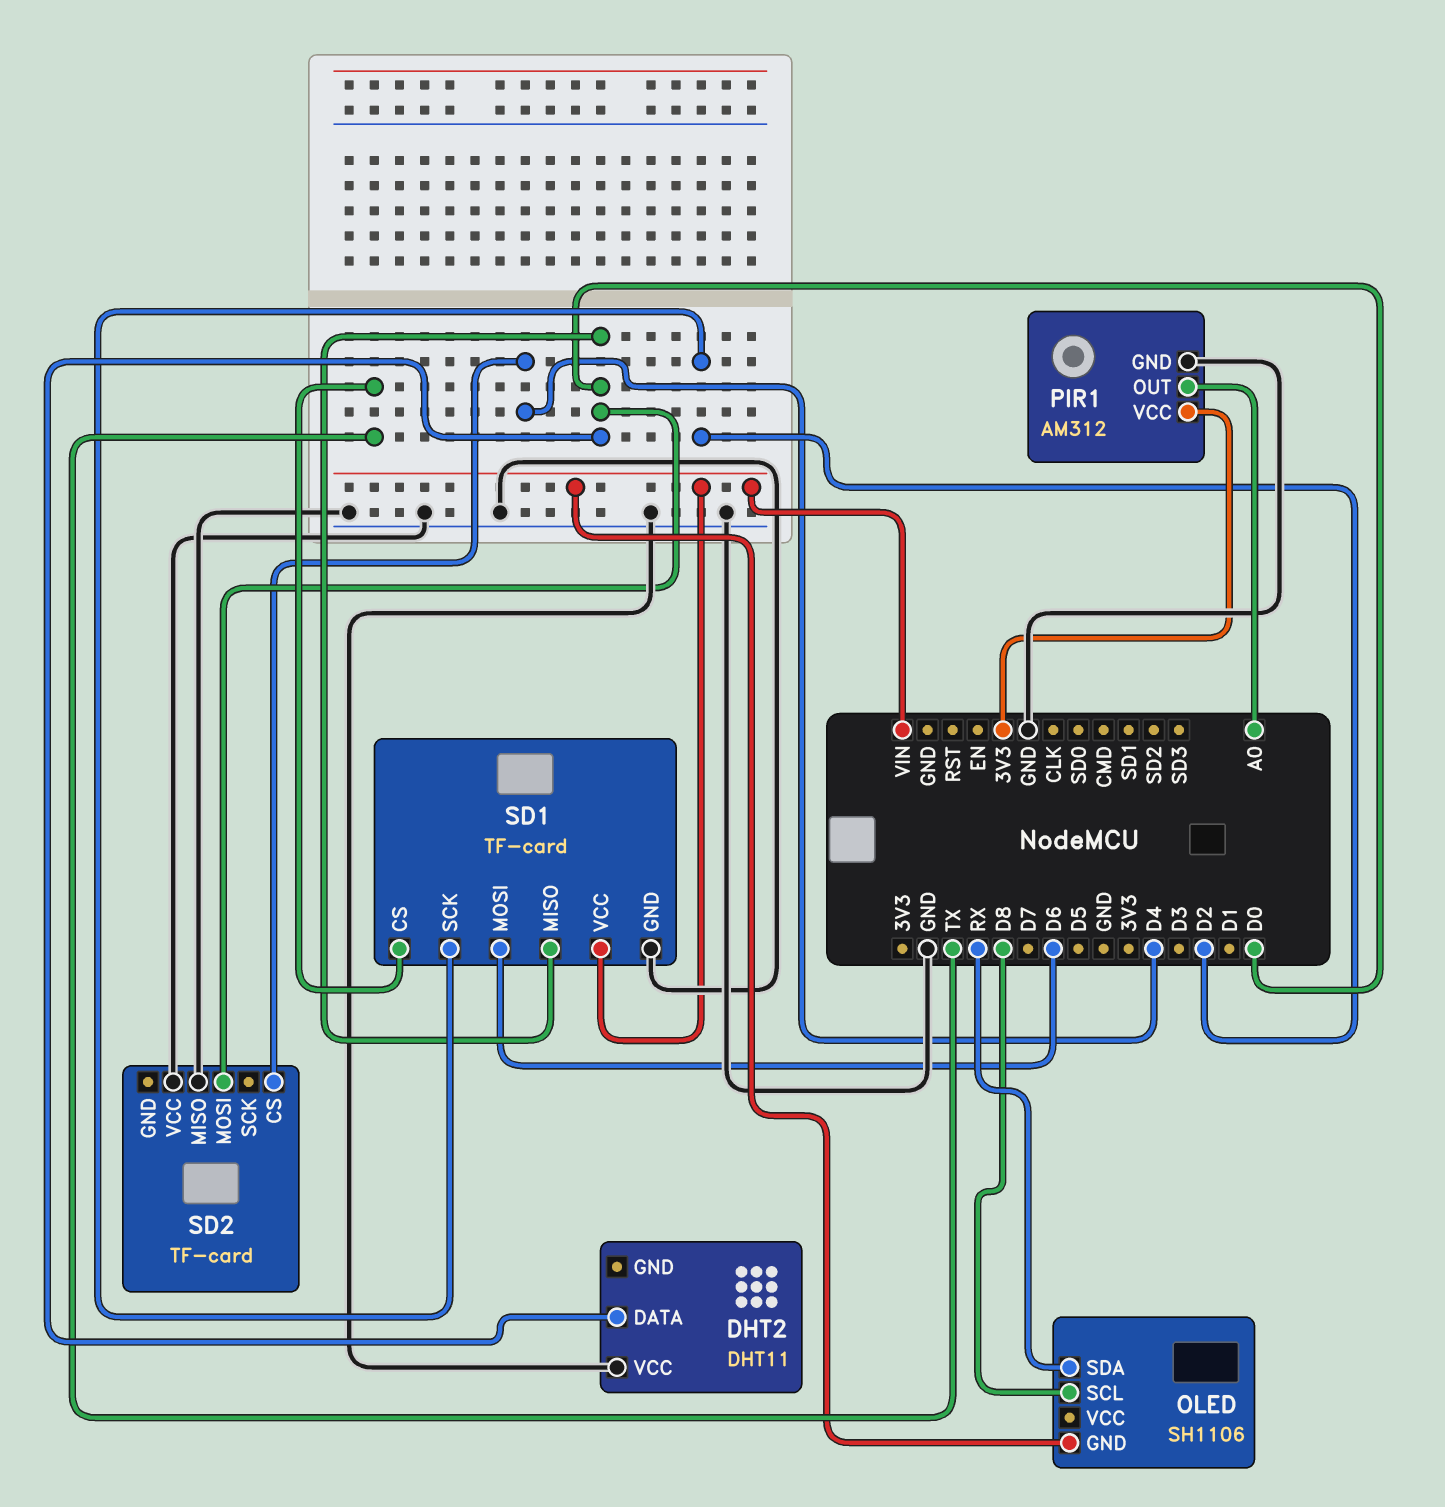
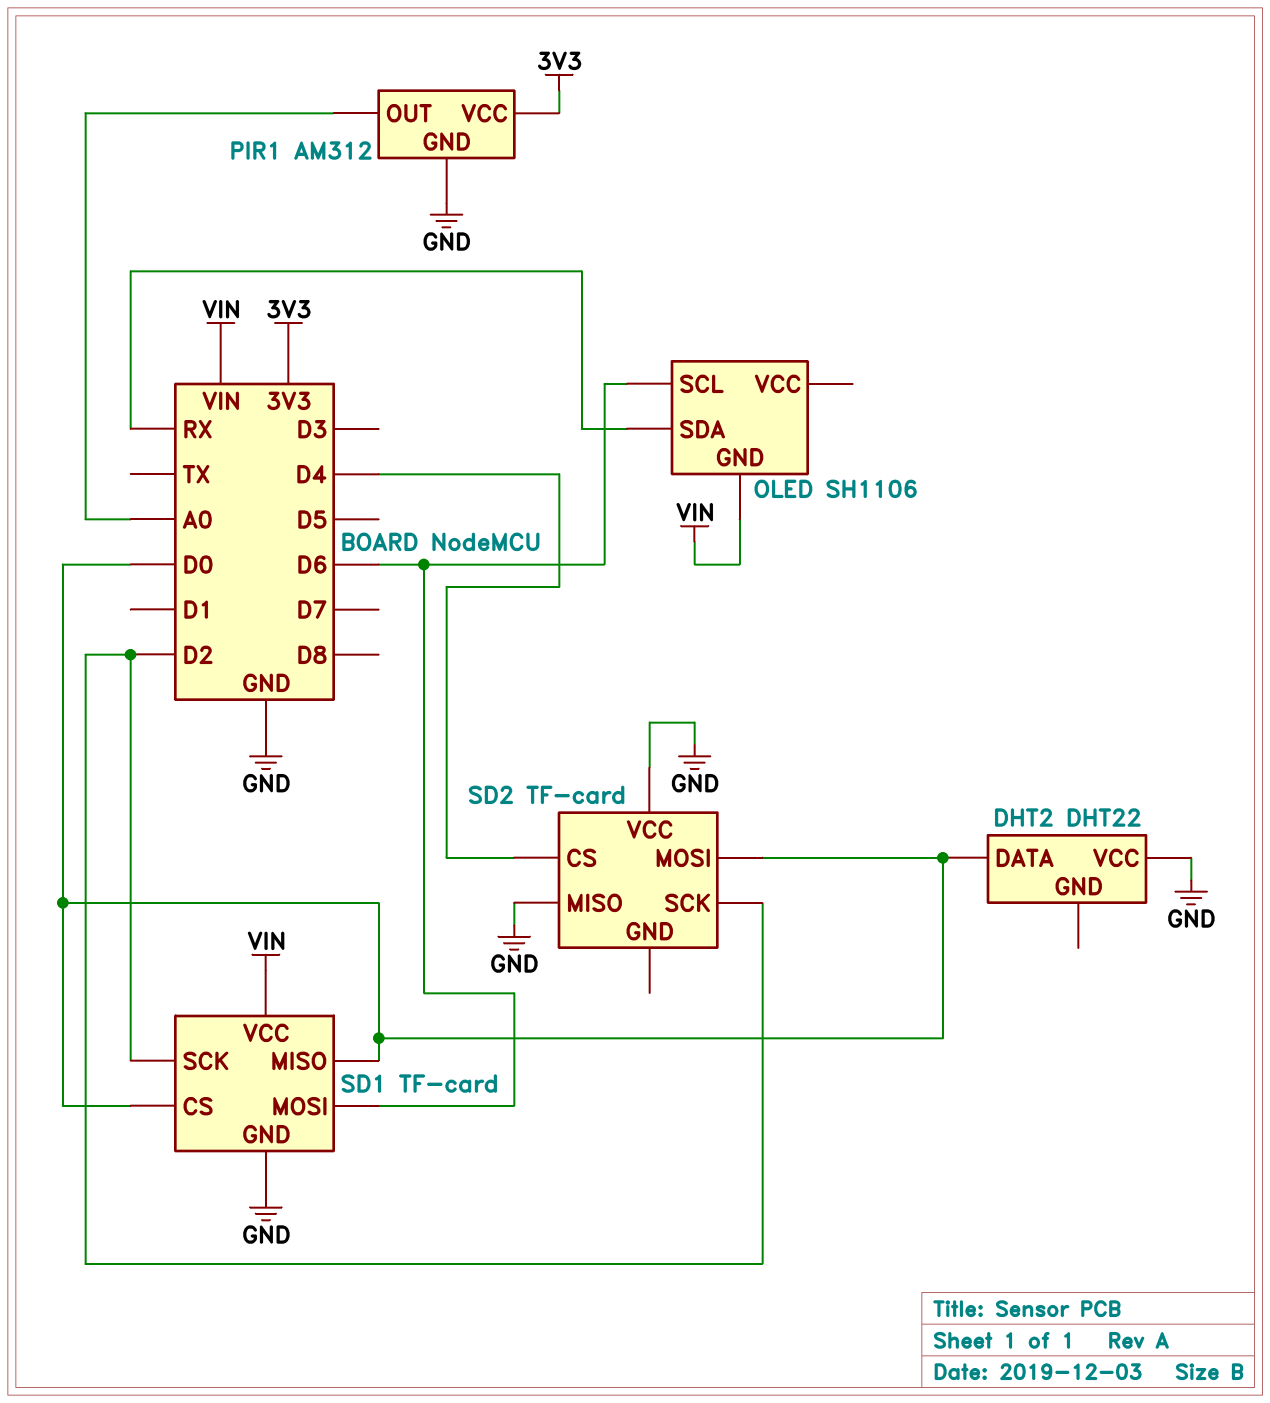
DHT2: DHT11 -> DHT22
OLED pin SCL: D8 -> D6
SD1 pin CS: TX -> D0
SD2 pin SCK: none -> D2

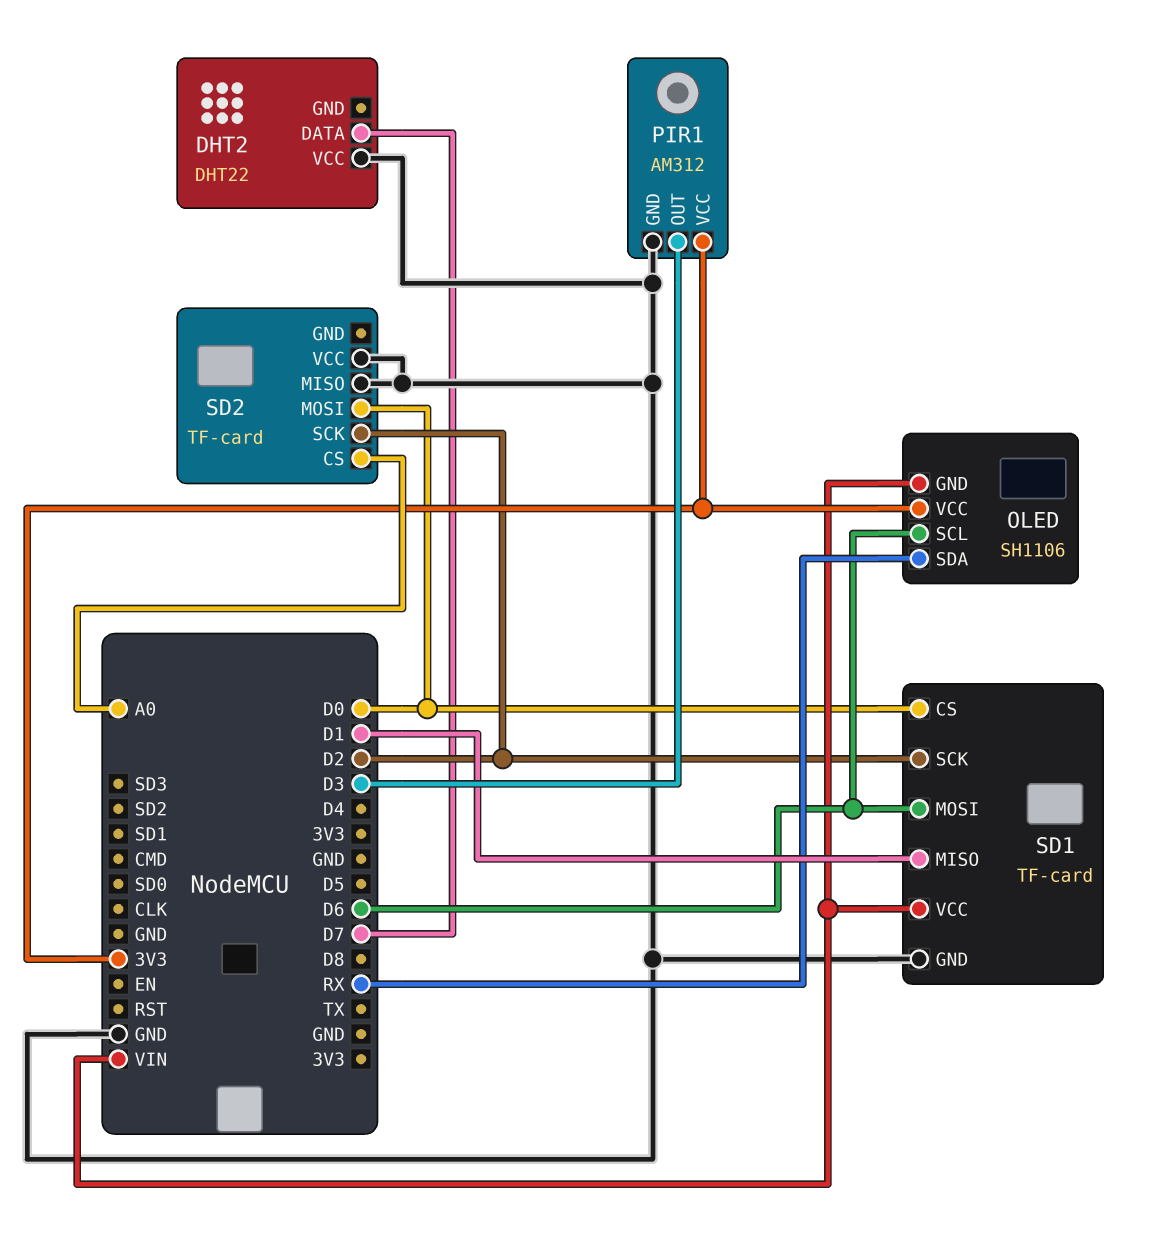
DHT2 pin DATA: D0 -> D7
OLED pin VCC: none -> 3V3
PIR1 pin OUT: A0 -> D3
SD1 pin MISO: D0 -> D1
SD2 pin CS: D4 -> A0

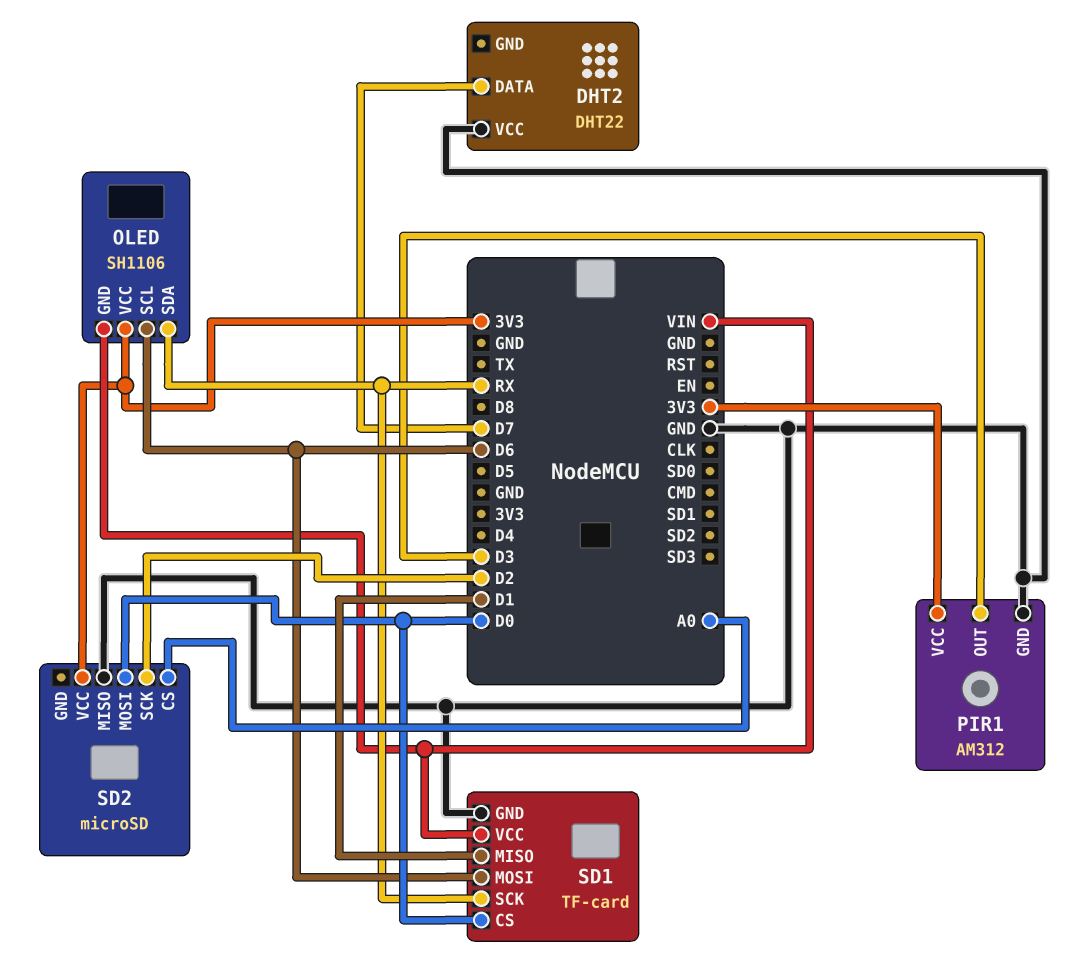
SD1 pin SCK: D2 -> RX
SD2: TF-card -> microSD
SD2 pin VCC: GND -> 3V3

